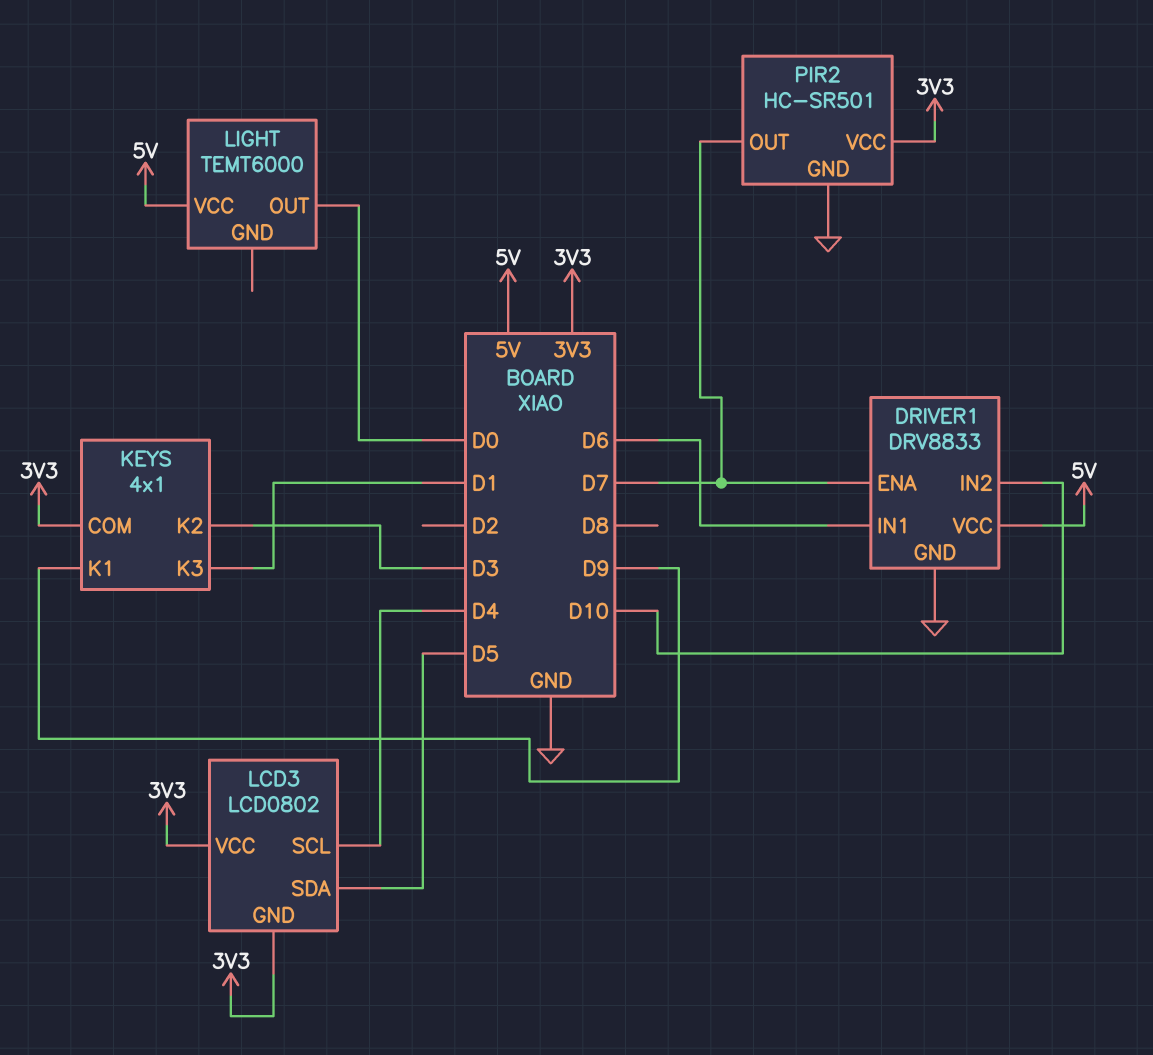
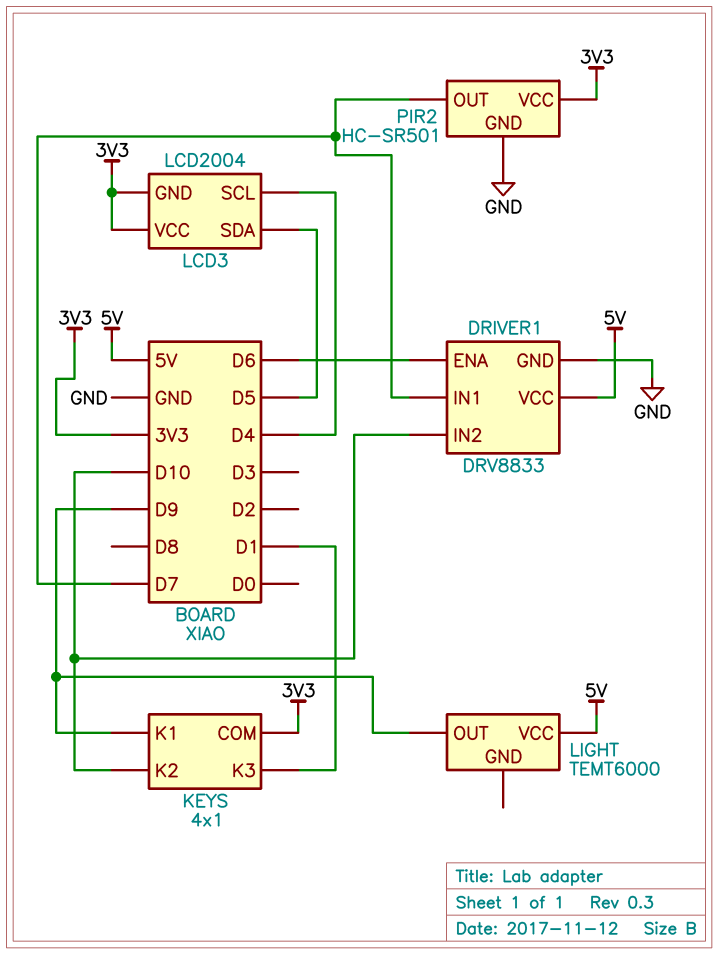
DRIVER1 pin ENA: D7 -> D6
DRIVER1 pin IN1: D6 -> D7
KEYS pin K2: D3 -> D10
LCD3: LCD0802 -> LCD2004
LIGHT pin OUT: D0 -> D9

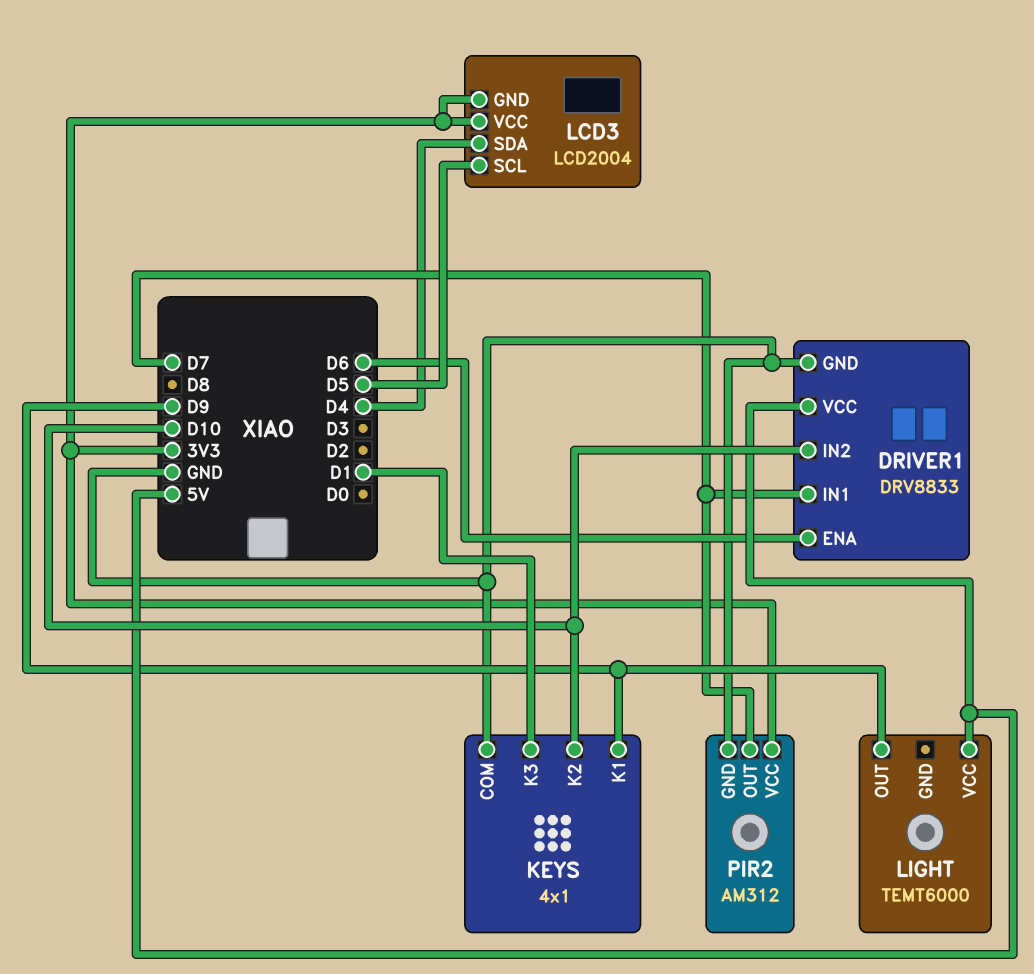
KEYS pin COM: 3V3 -> GND
LCD3 pin SCL: D4 -> D5
LCD3 pin SDA: D5 -> D4
PIR2: HC-SR501 -> AM312

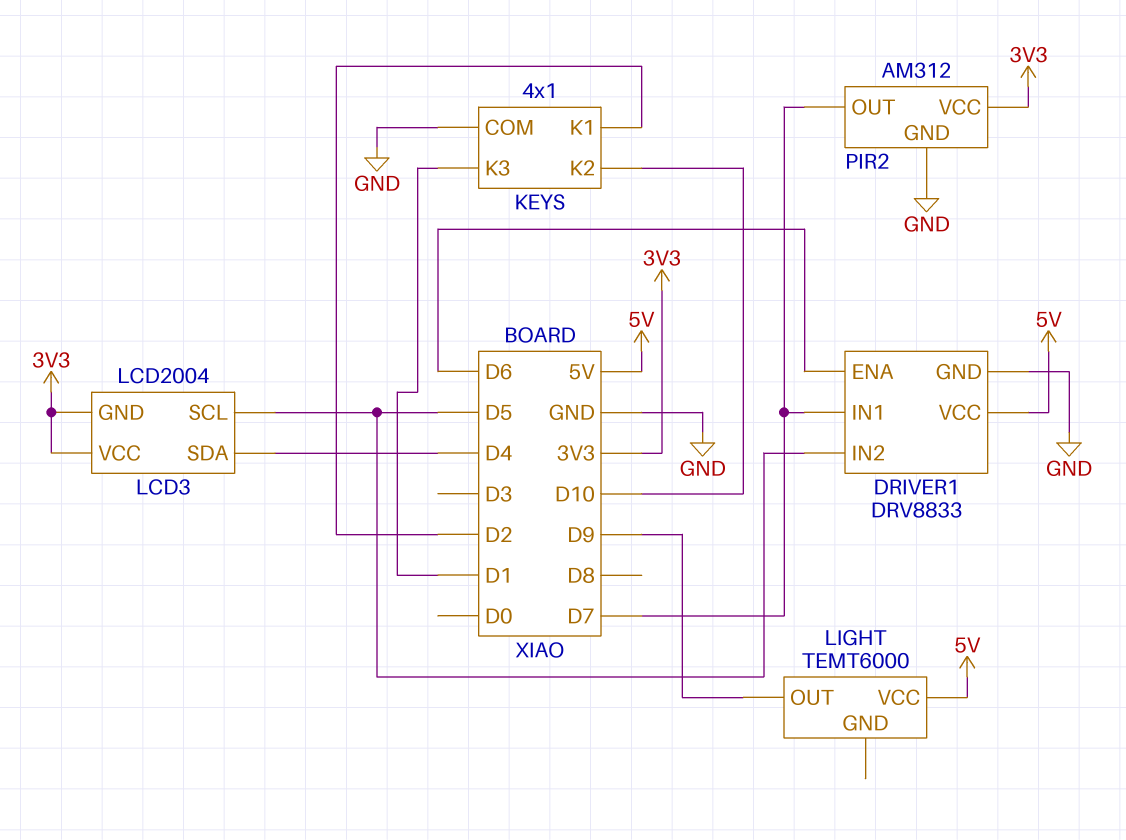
DRIVER1 pin IN2: D10 -> D5
KEYS pin K1: D9 -> D2

